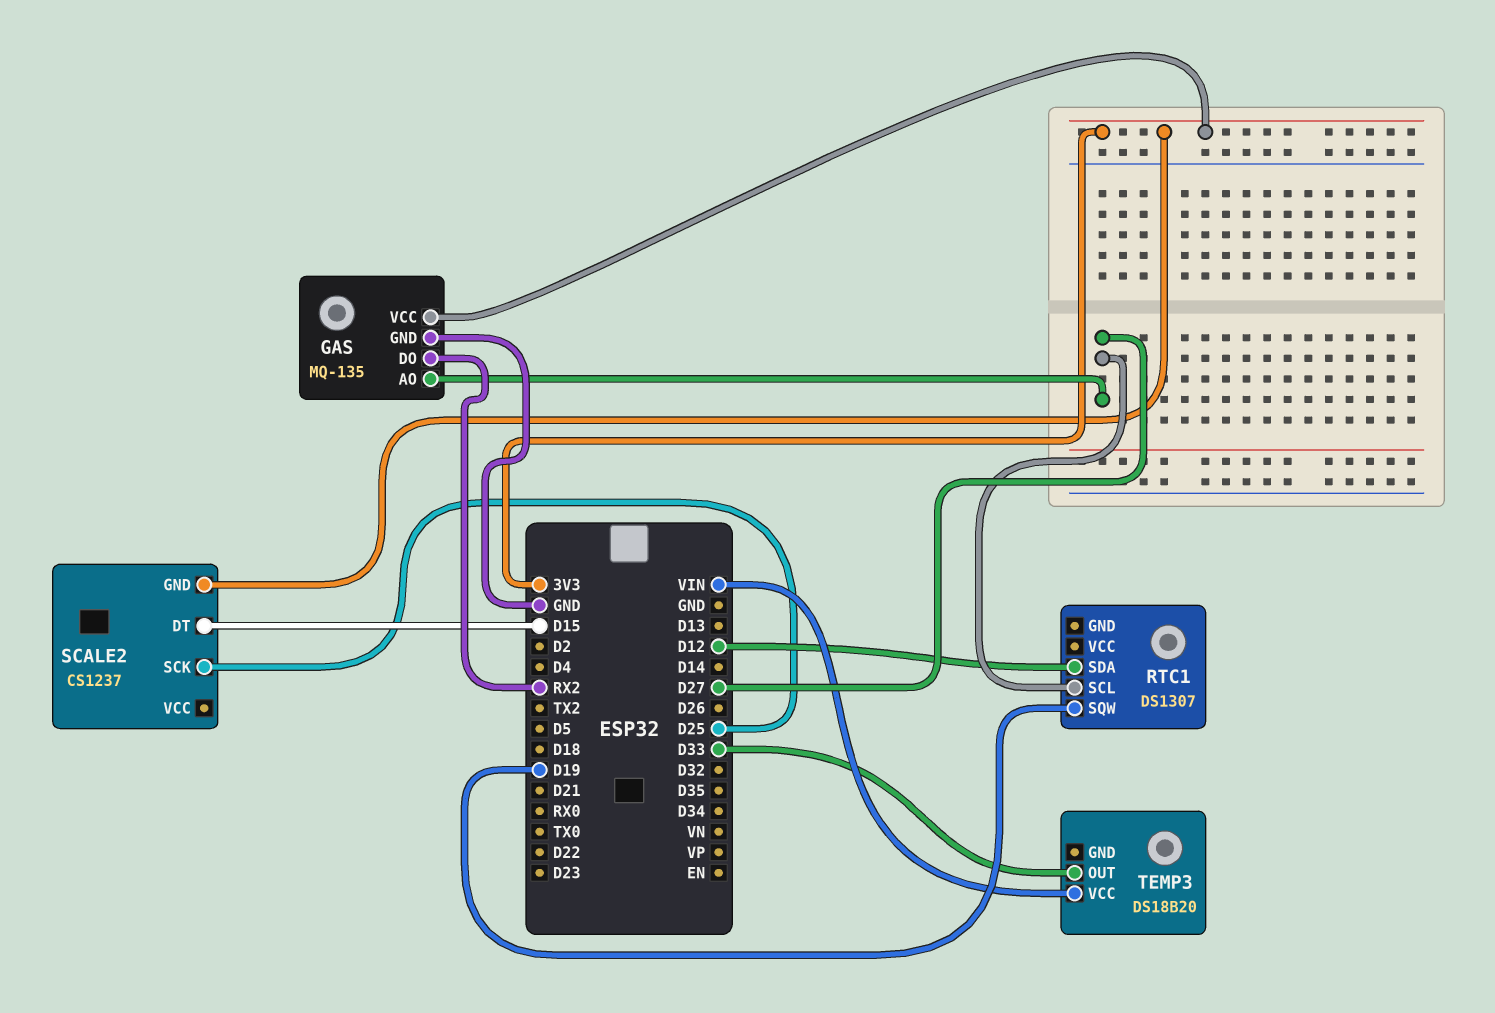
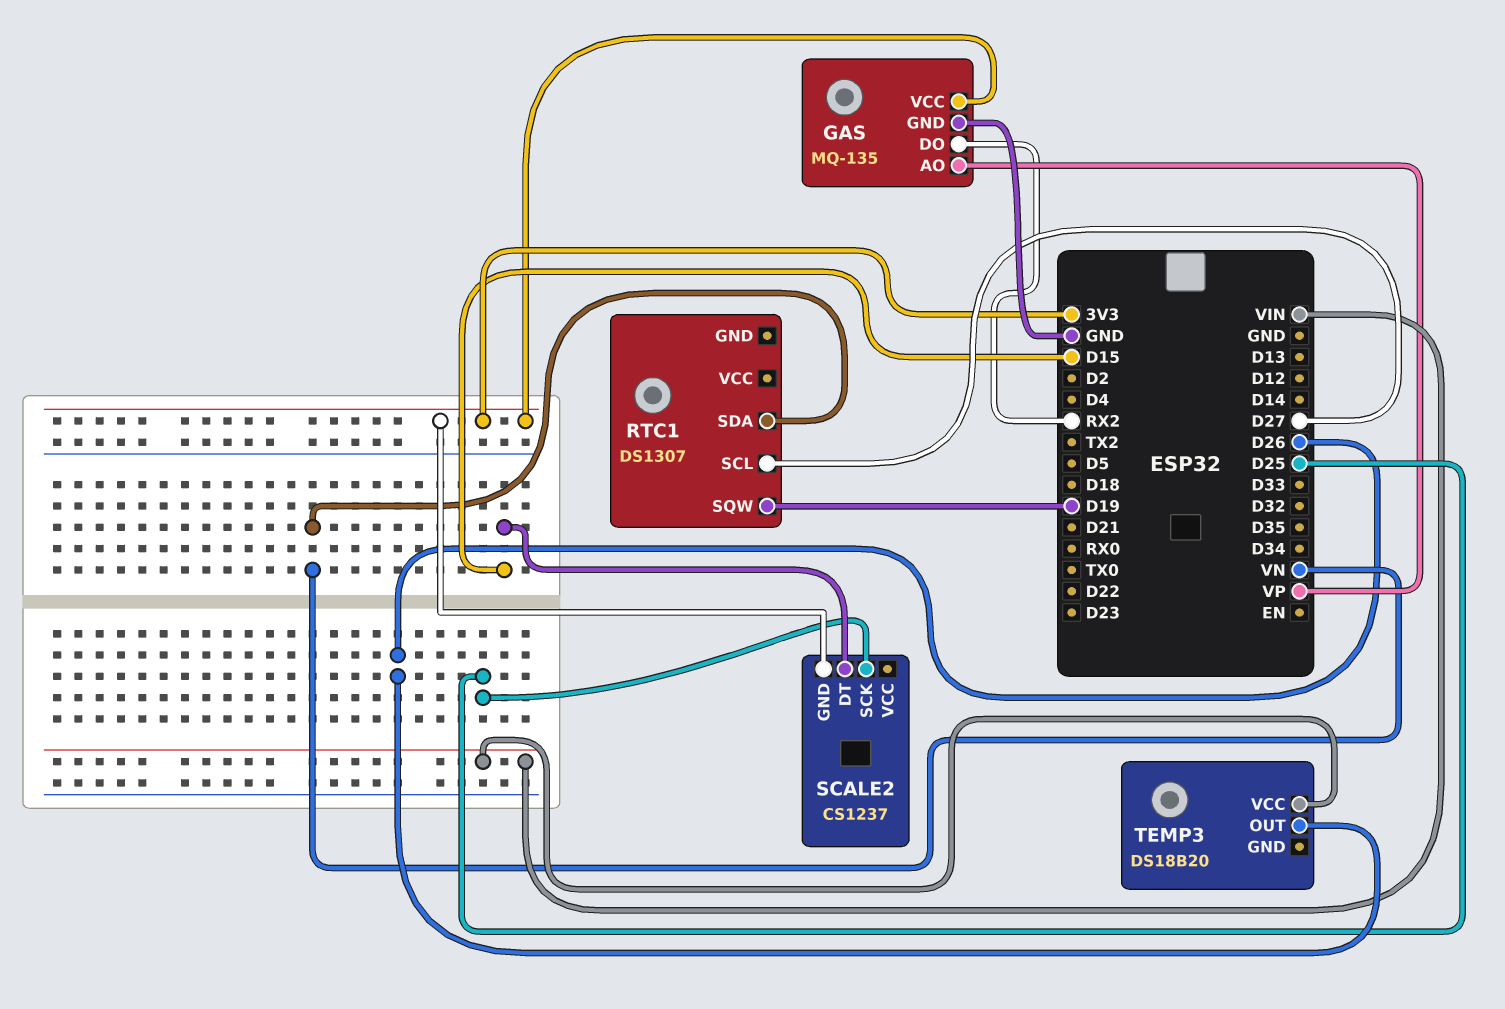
GAS pin AO: D27 -> VP
RTC1 pin SDA: D12 -> VN
TEMP3 pin OUT: D33 -> D26

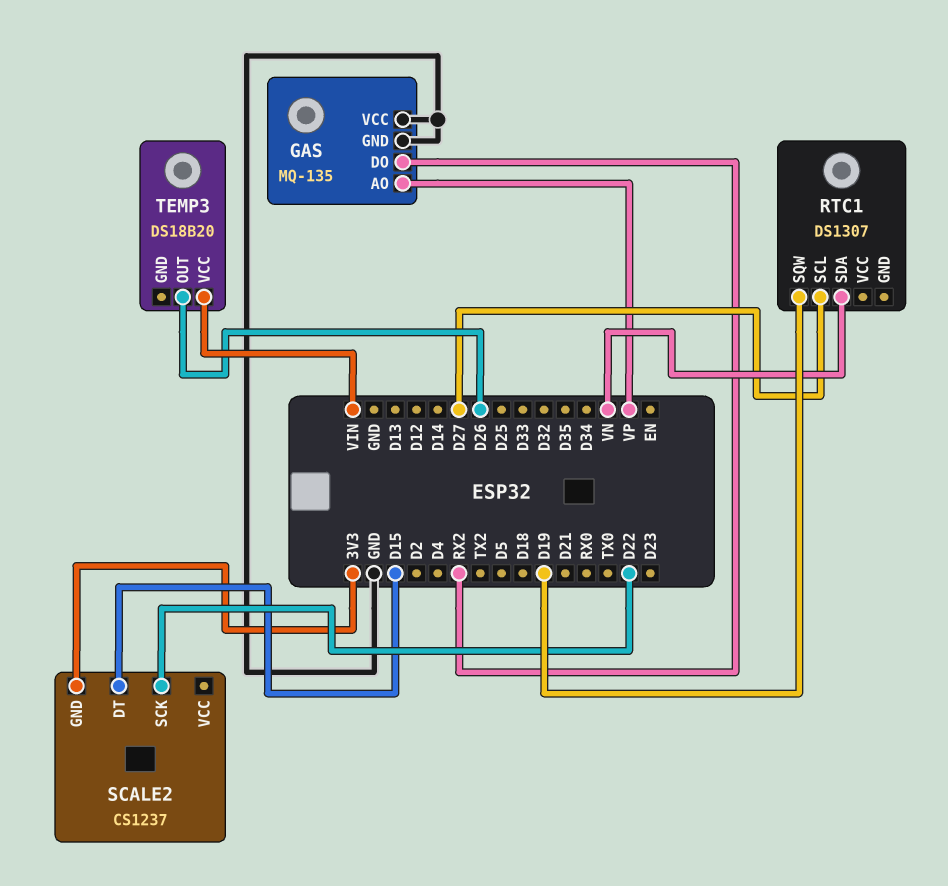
GAS pin VCC: 3V3 -> GND
SCALE2 pin SCK: D25 -> D22

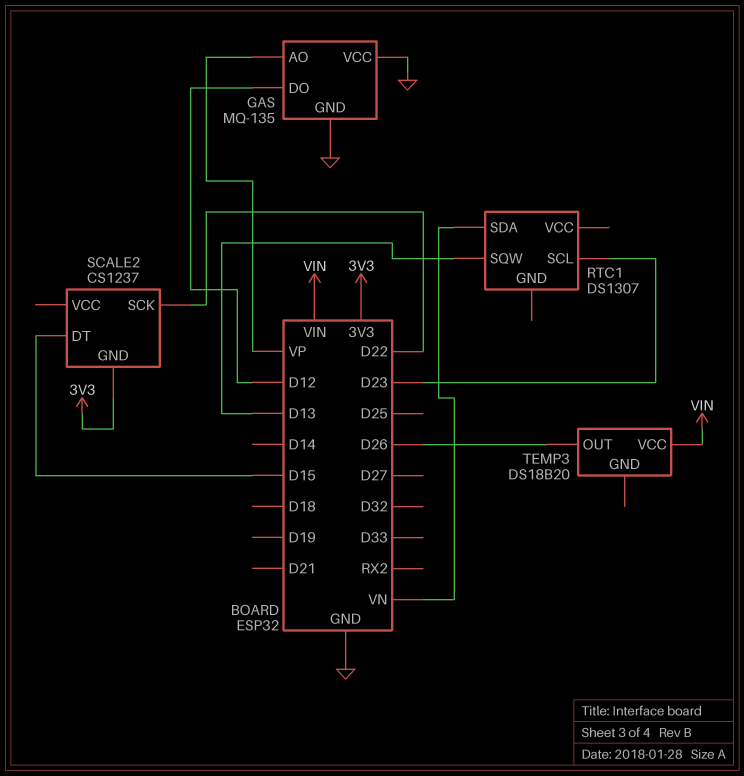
GAS pin DO: RX2 -> D12
RTC1 pin SCL: D27 -> D23
RTC1 pin SQW: D19 -> D13

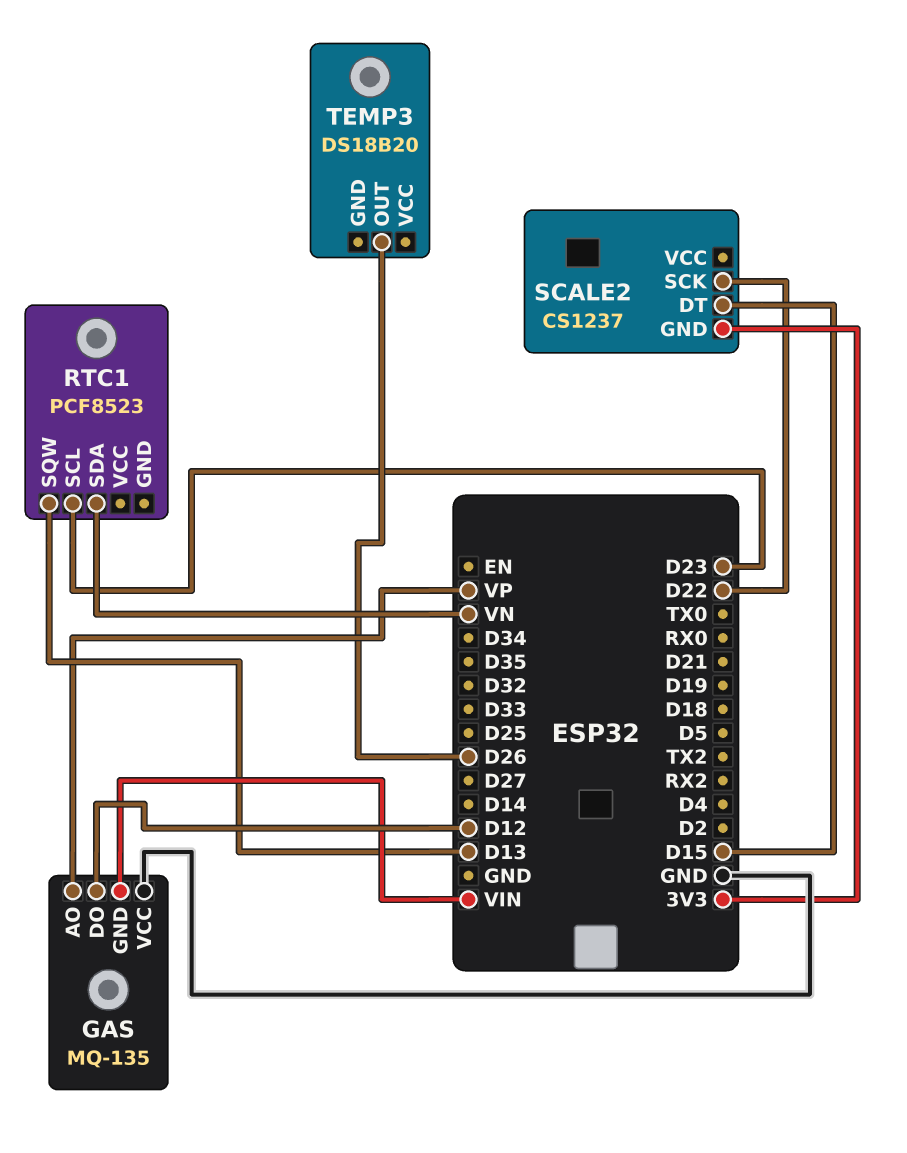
GAS pin GND: GND -> VIN
RTC1: DS1307 -> PCF8523
TEMP3 pin VCC: VIN -> none

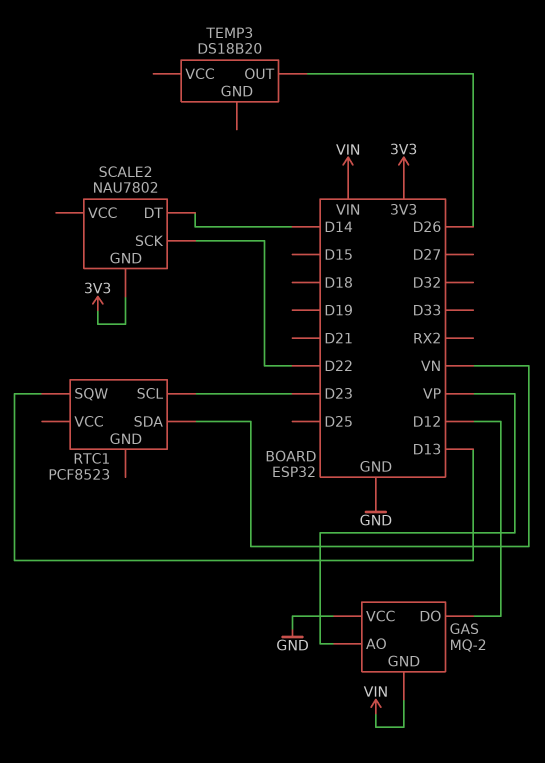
GAS: MQ-135 -> MQ-2
SCALE2: CS1237 -> NAU7802
SCALE2 pin DT: D15 -> D14

